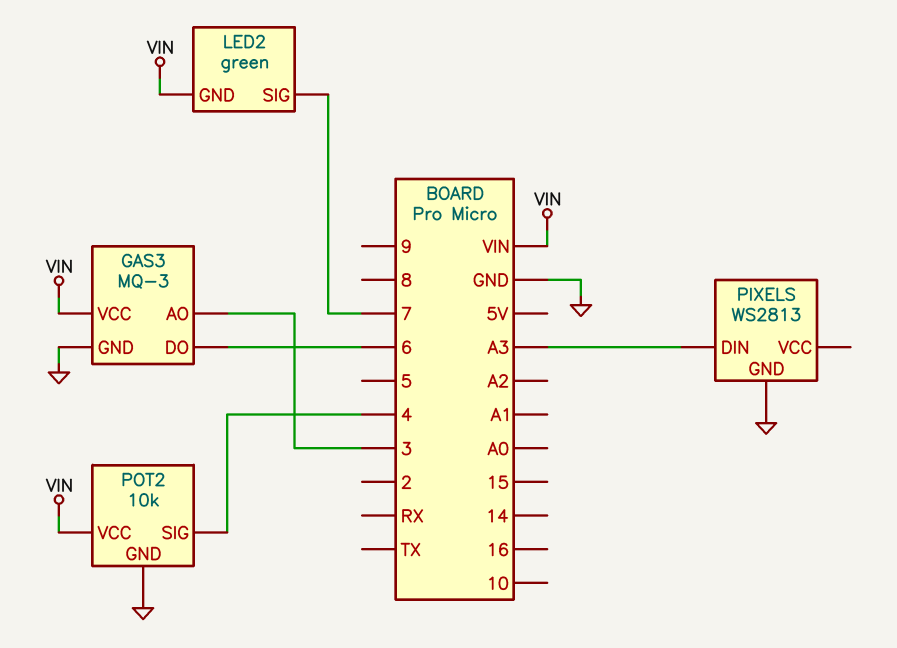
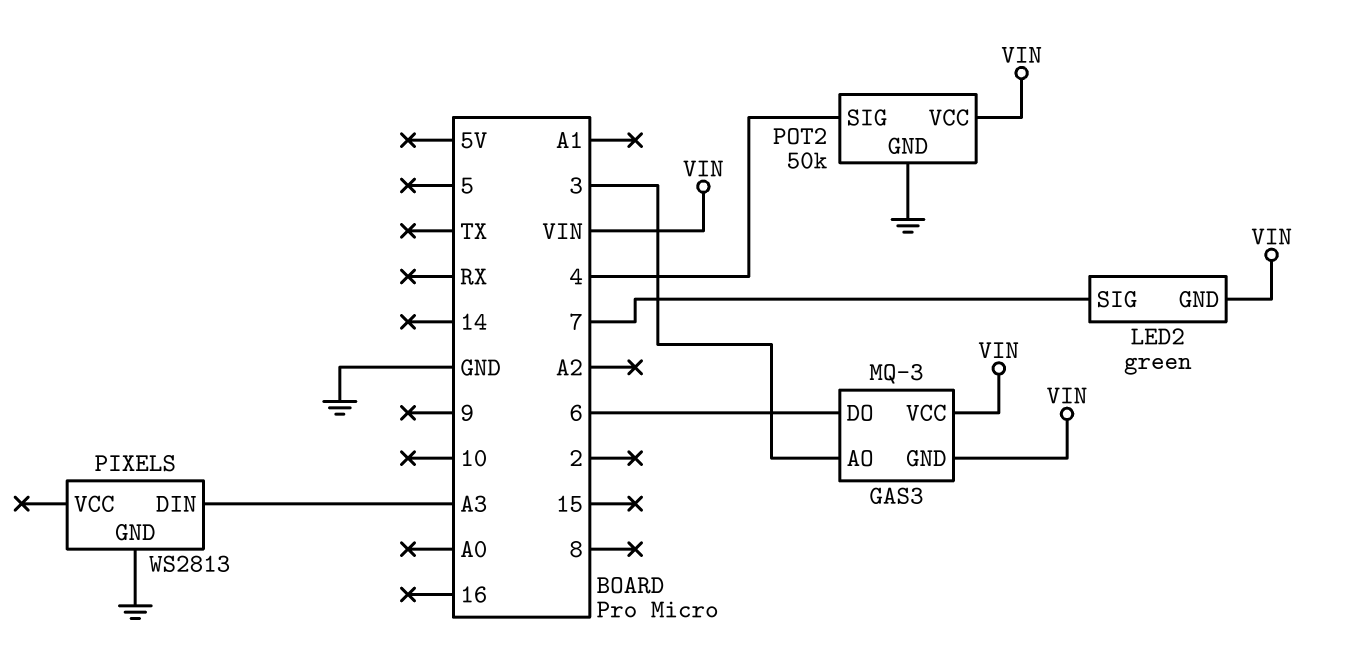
GAS3 pin GND: GND -> VIN
POT2: 10k -> 50k

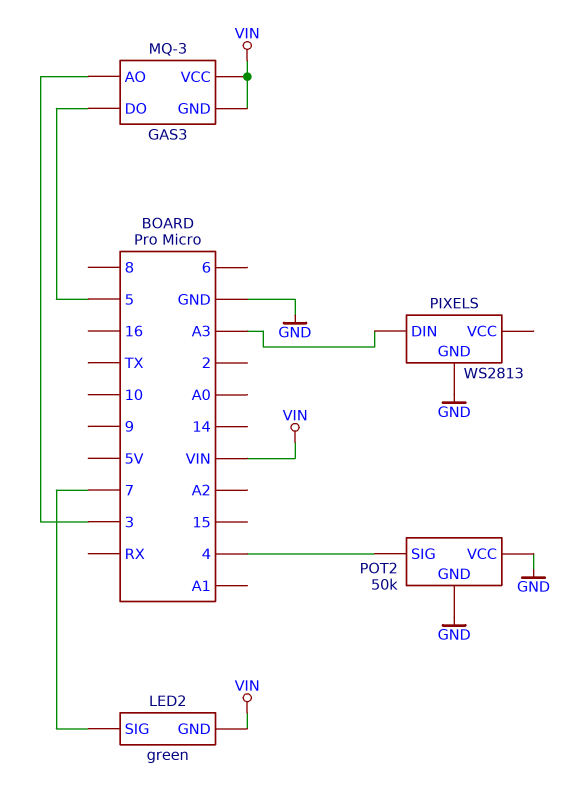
GAS3 pin DO: 6 -> 5
POT2 pin VCC: VIN -> GND

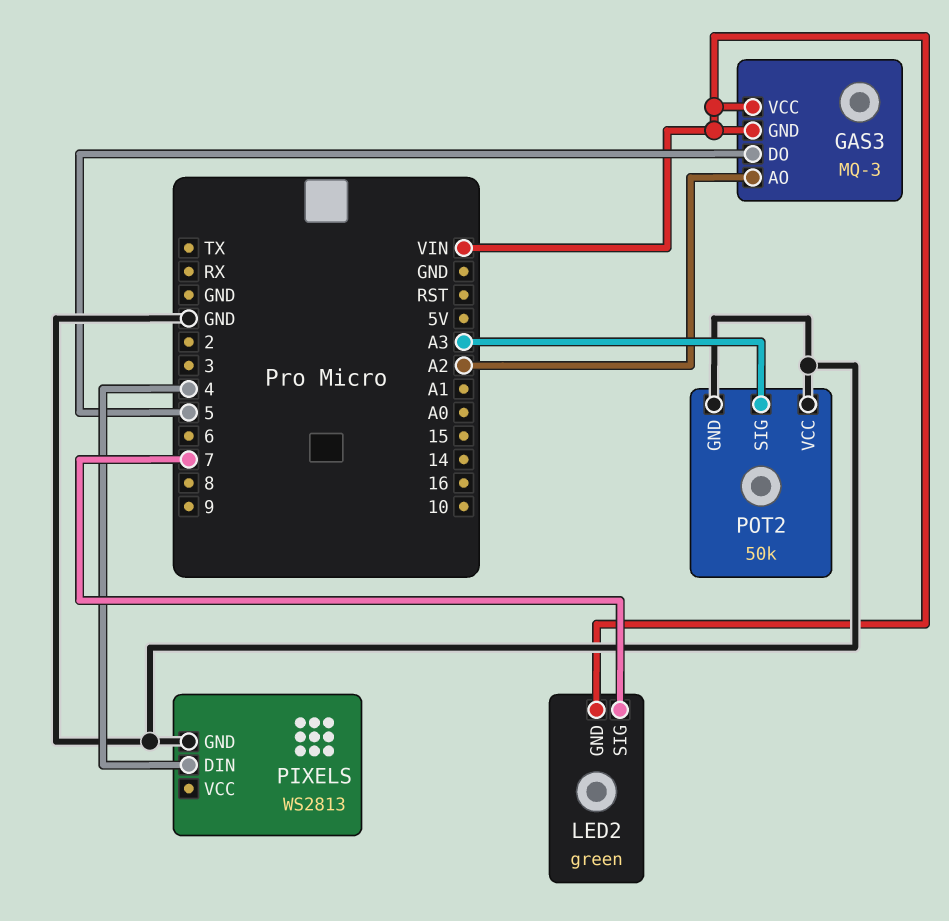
GAS3 pin AO: 3 -> A2
PIXELS pin DIN: A3 -> 4
POT2 pin SIG: 4 -> A3

